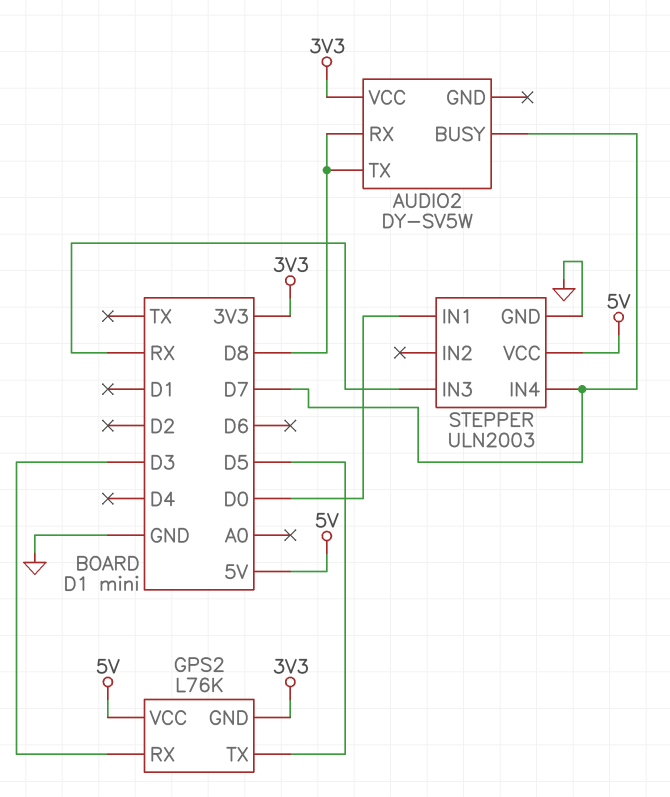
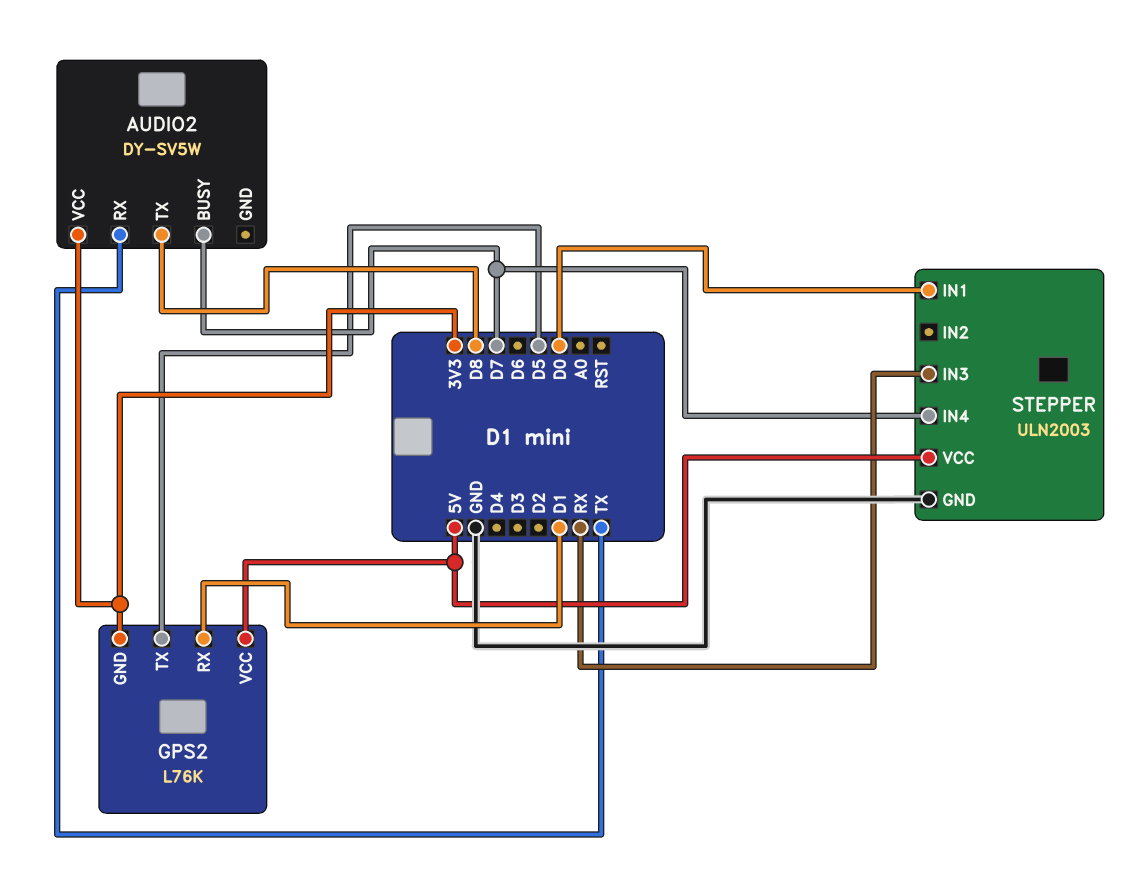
AUDIO2 pin RX: D8 -> TX
GPS2 pin RX: D3 -> D1

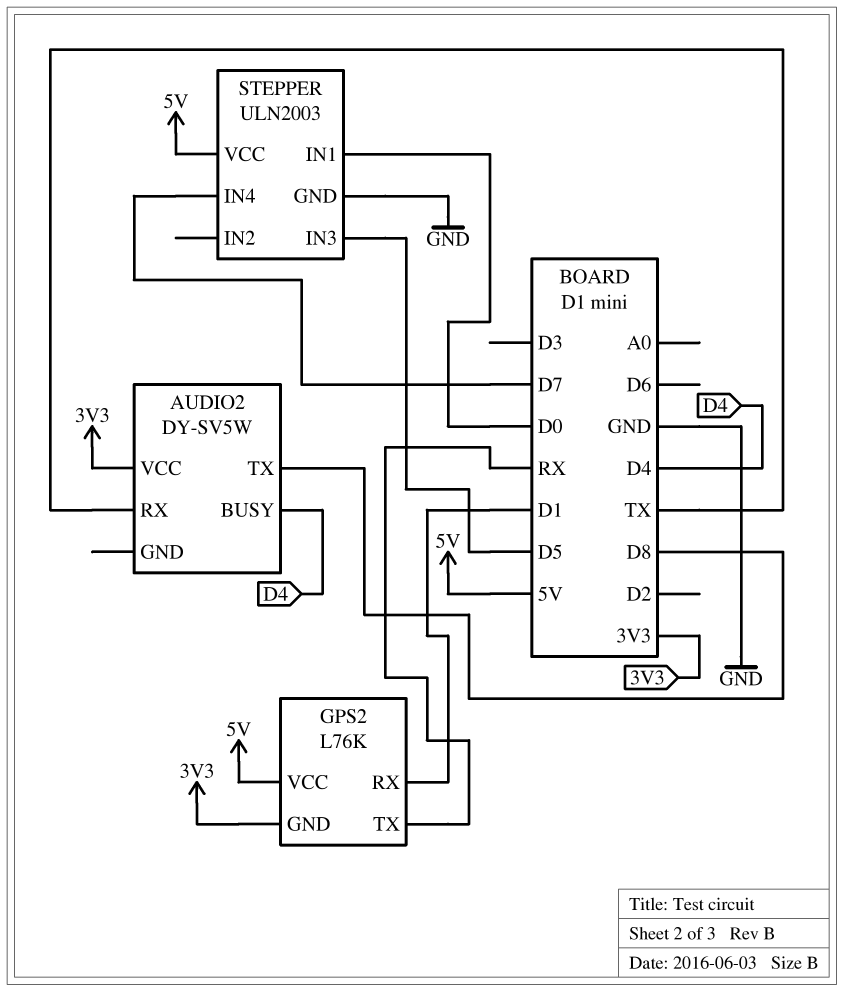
AUDIO2 pin BUSY: D7 -> D4
GPS2 pin TX: D5 -> RX
STEPPER pin IN3: RX -> D5

